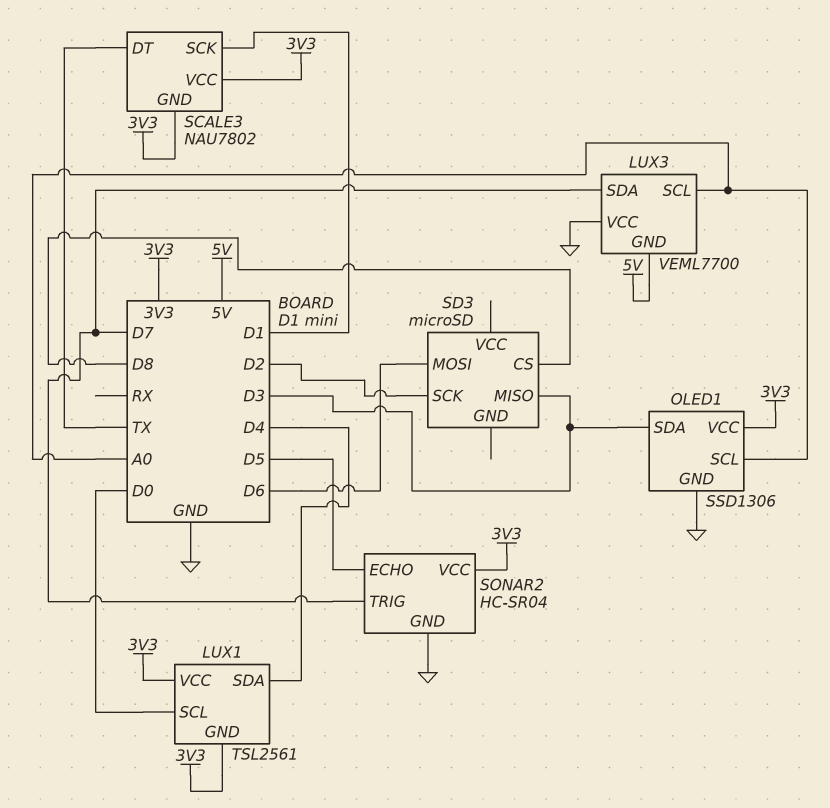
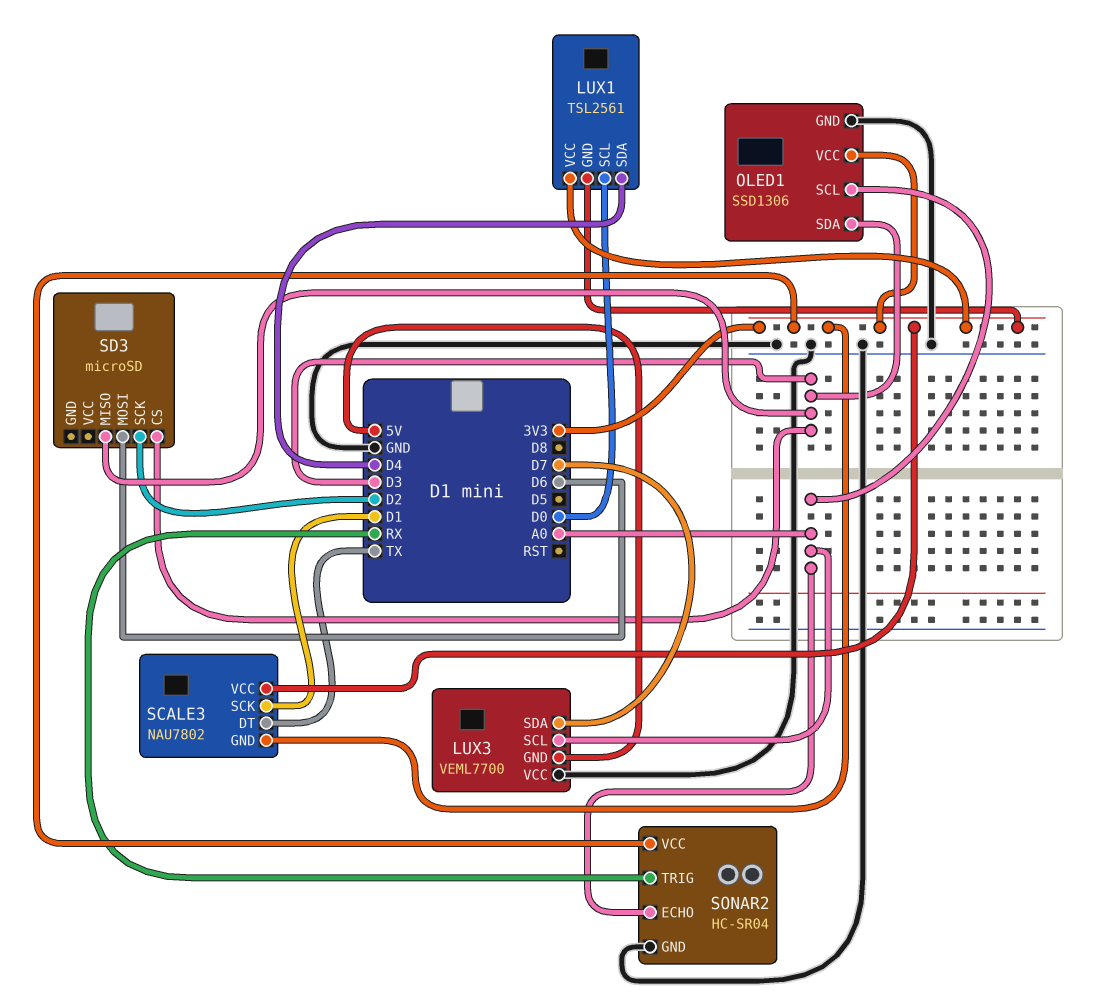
SD3 pin CS: D8 -> D3
SONAR2 pin ECHO: D5 -> A0
SONAR2 pin TRIG: D7 -> RX

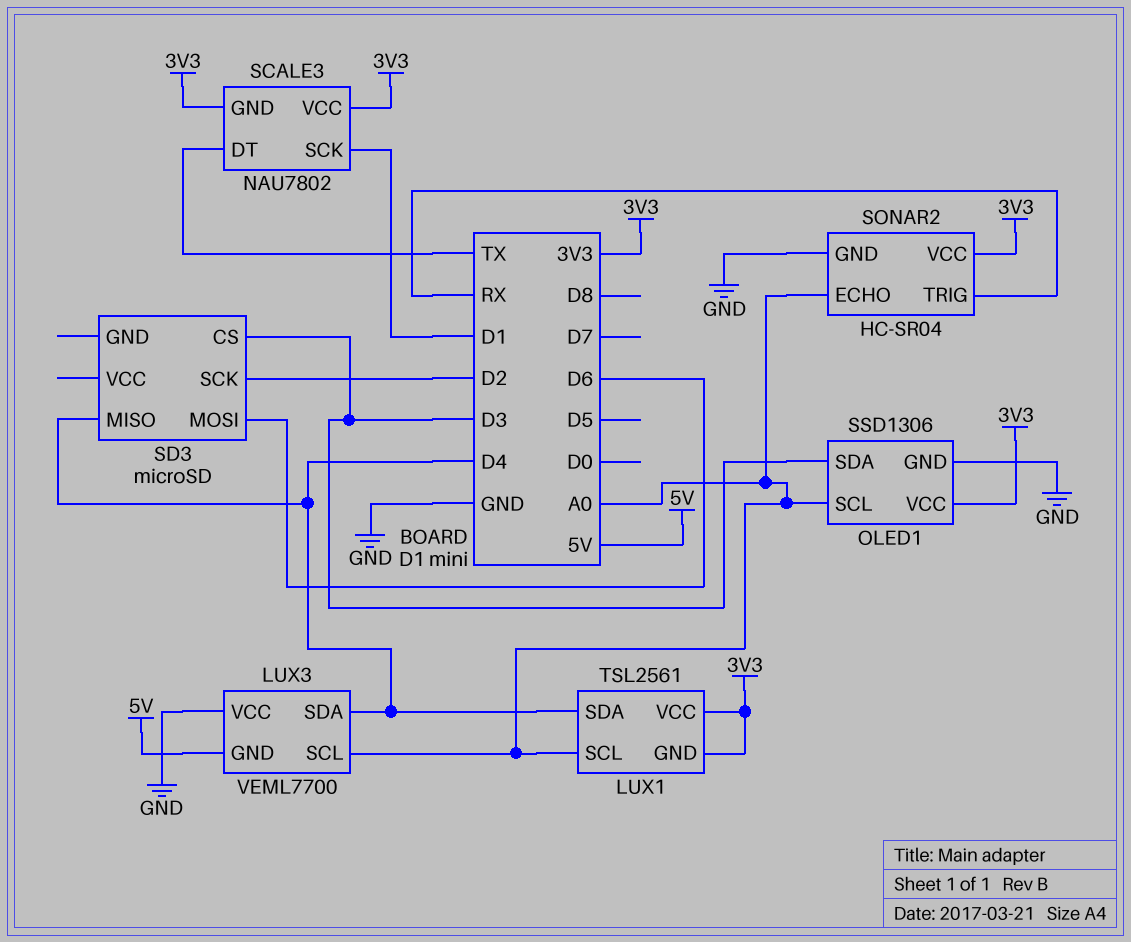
LUX1 pin SCL: D0 -> A0
LUX3 pin SDA: D7 -> D4
SD3 pin MISO: D3 -> D4

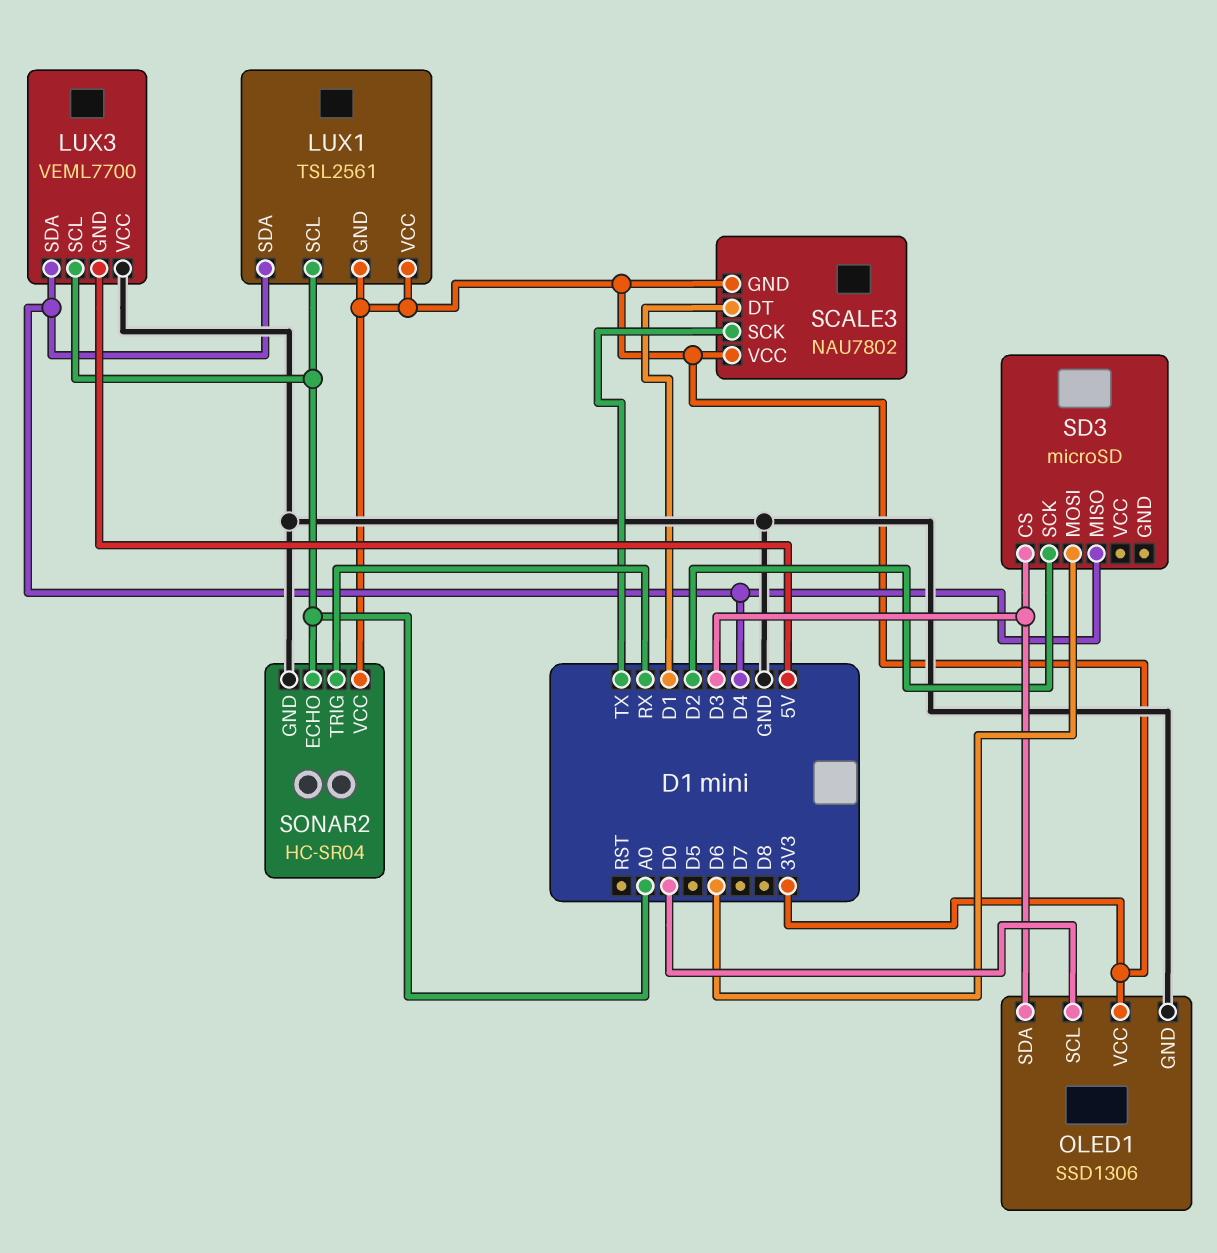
OLED1 pin SCL: A0 -> D0
SCALE3 pin DT: TX -> D1
SCALE3 pin SCK: D1 -> TX

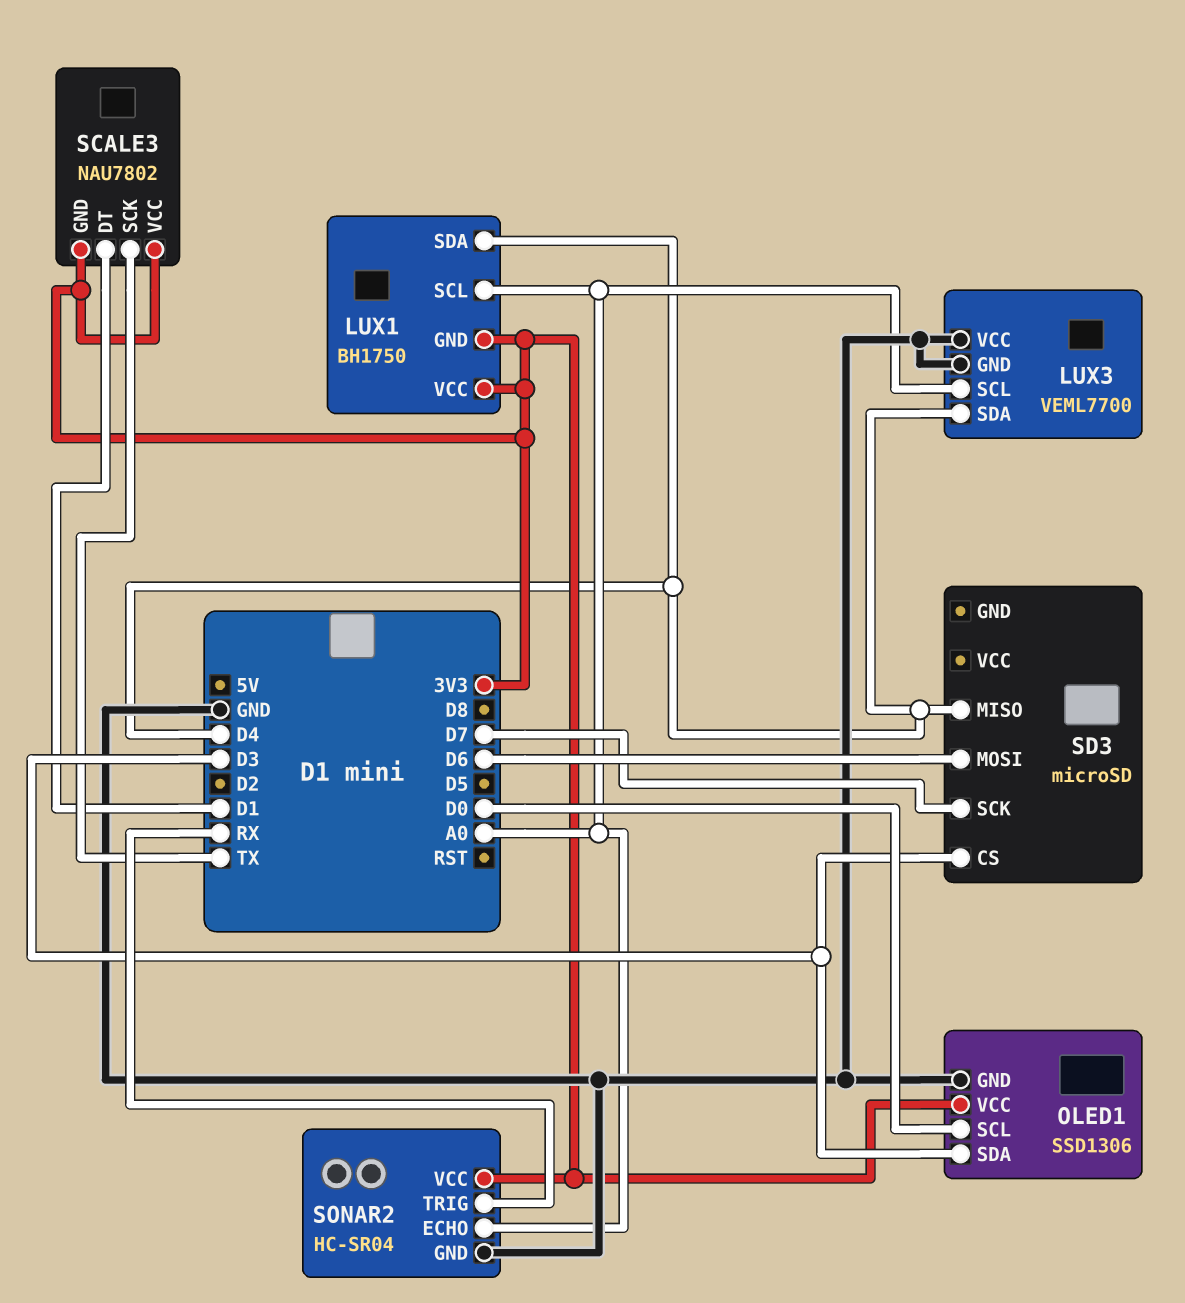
LUX1: TSL2561 -> BH1750
LUX3 pin GND: 5V -> GND
SD3 pin SCK: D2 -> D7

